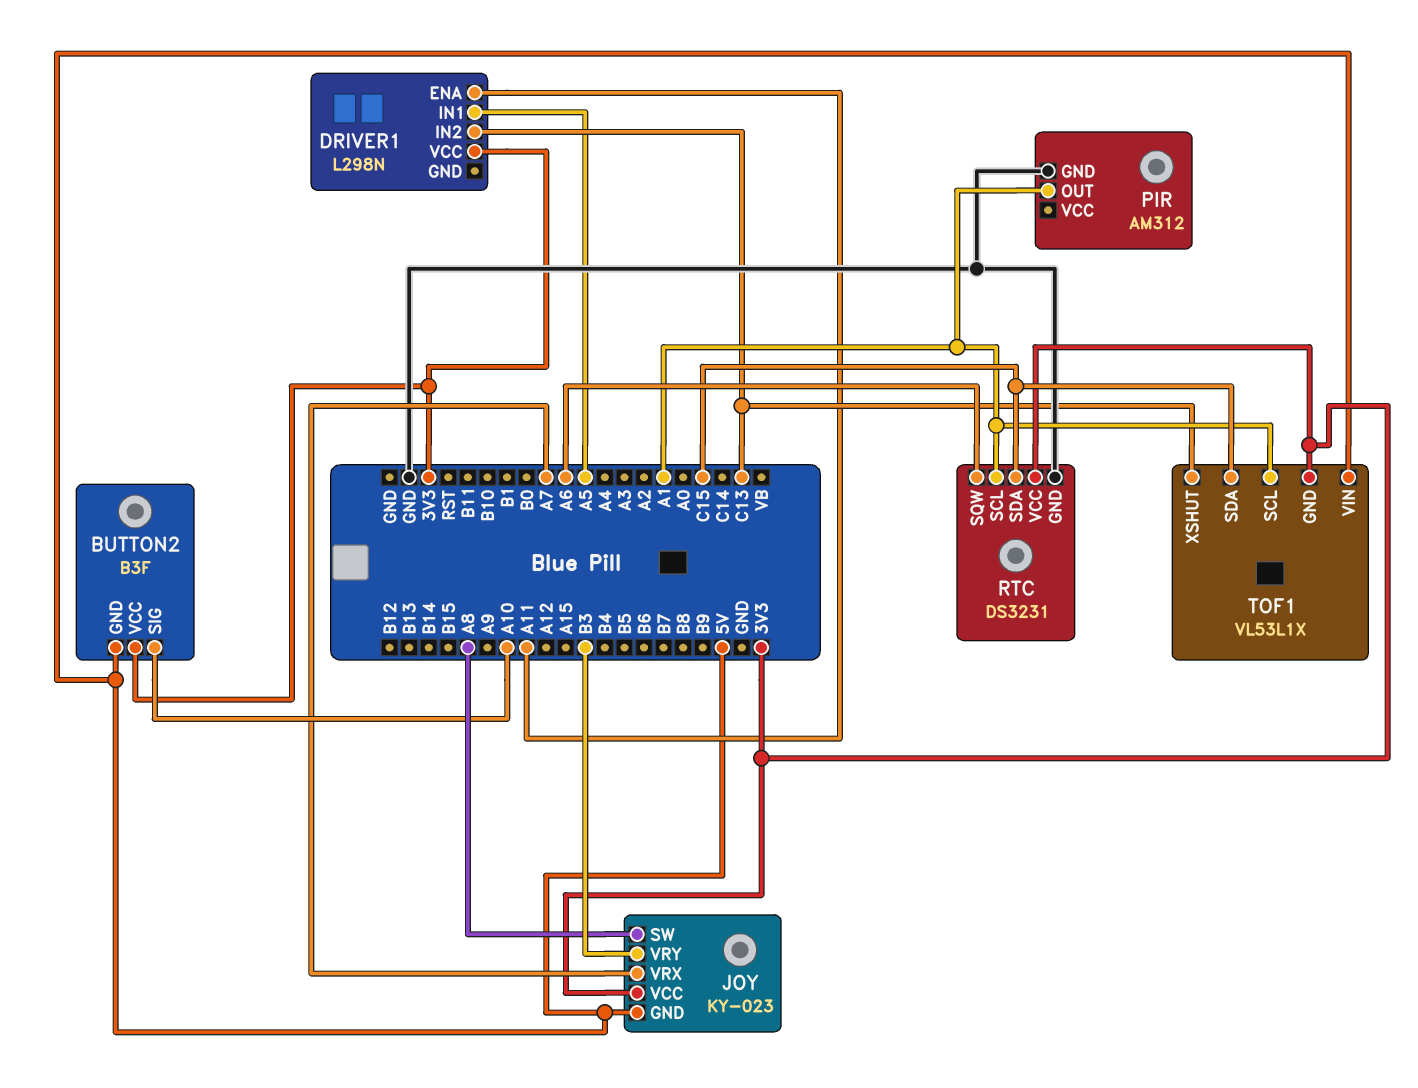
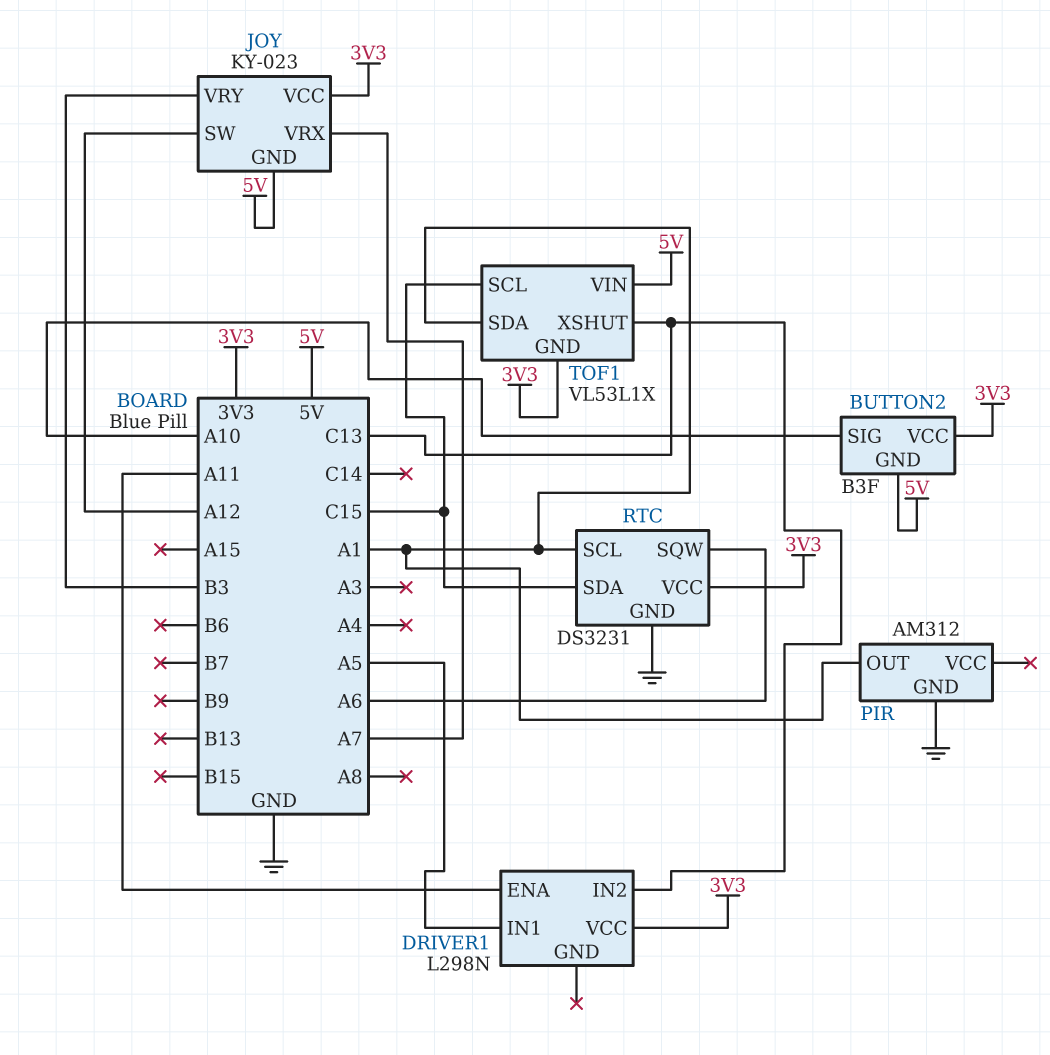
JOY pin SW: A8 -> A12
TOF1 pin SCL: A1 -> C15
TOF1 pin SDA: C15 -> A1

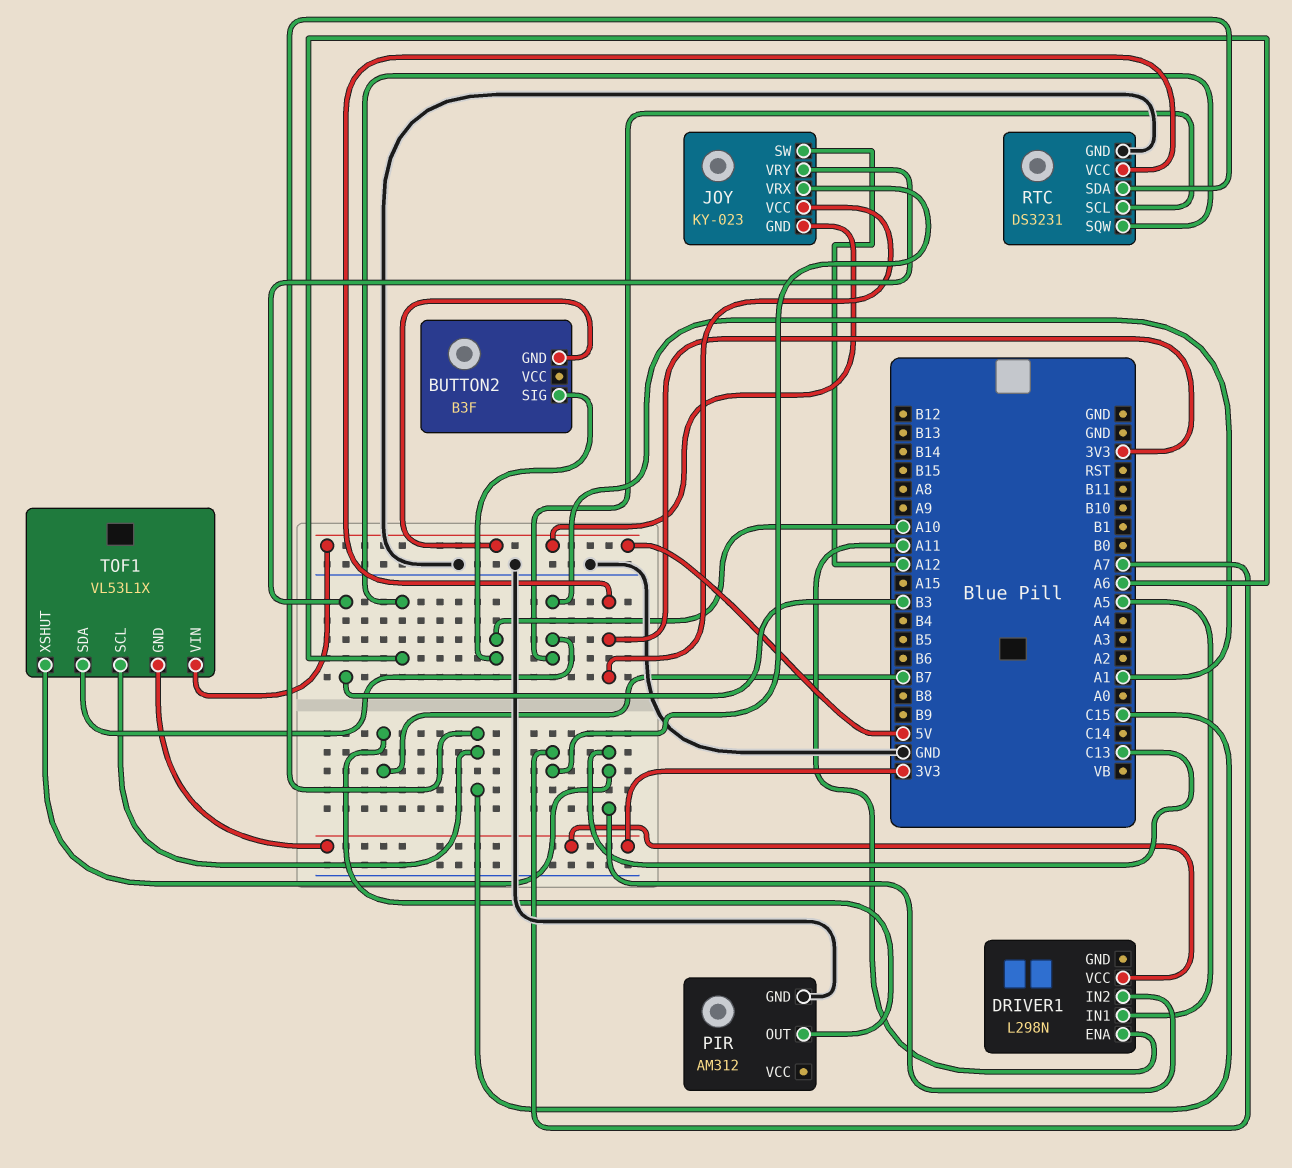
BUTTON2 pin VCC: 3V3 -> none
PIR pin OUT: A1 -> B7

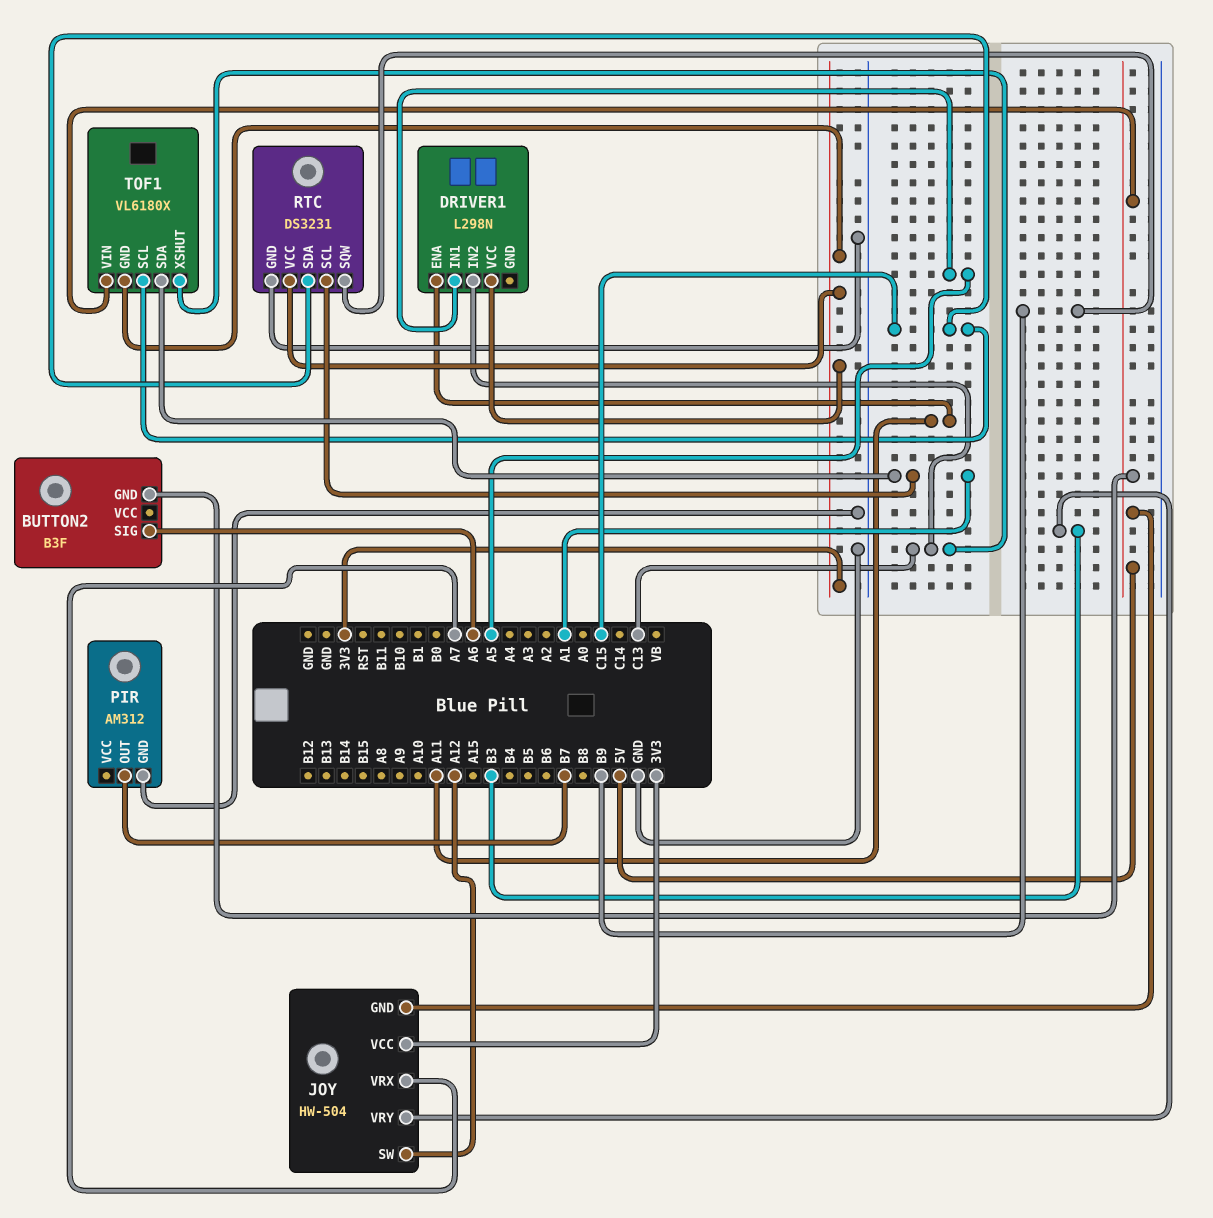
BUTTON2 pin SIG: A10 -> A6
JOY: KY-023 -> HW-504
RTC pin SQW: A6 -> B9
TOF1: VL53L1X -> VL6180X

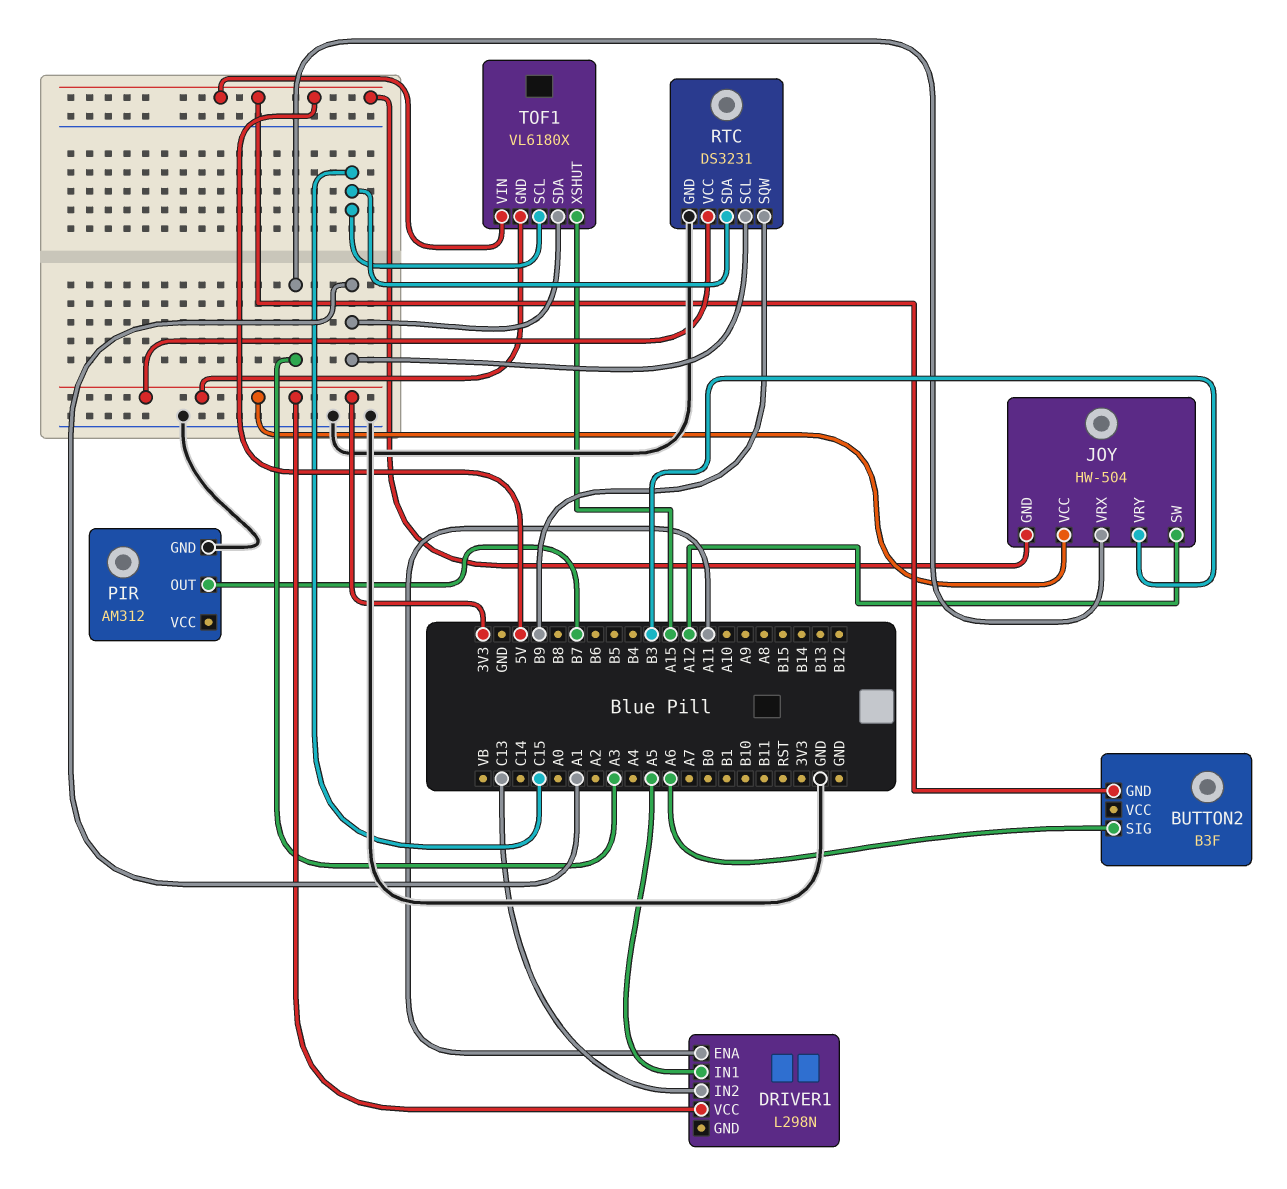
JOY pin VRX: A7 -> A3
TOF1 pin XSHUT: C13 -> A15

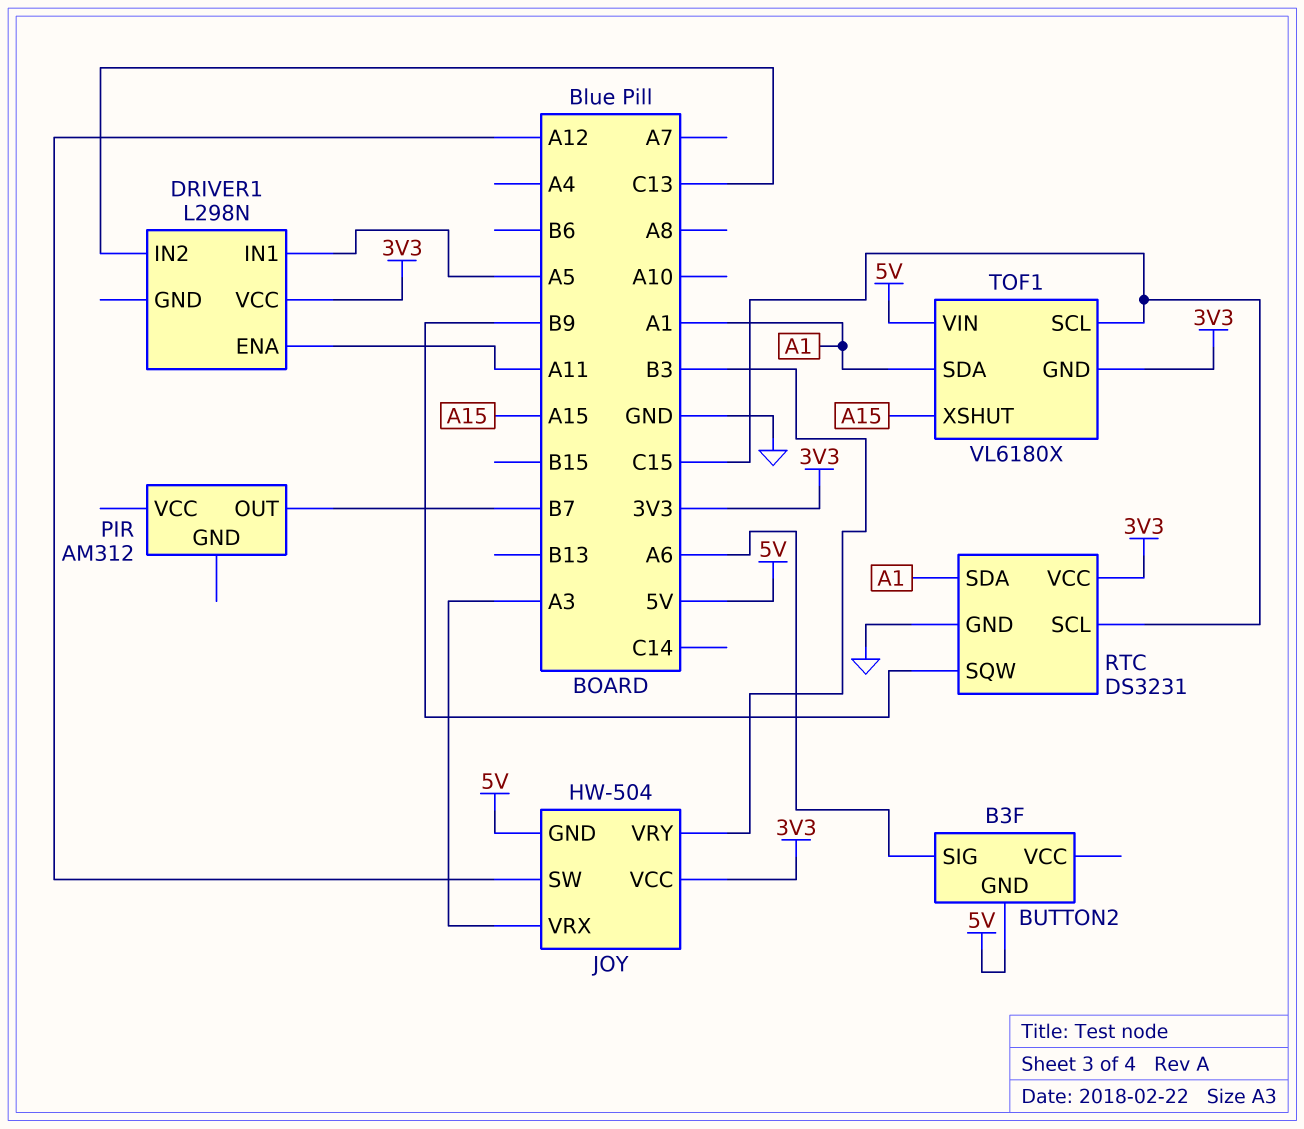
PIR pin GND: GND -> none
RTC pin SCL: A1 -> C15
RTC pin SDA: C15 -> A1

